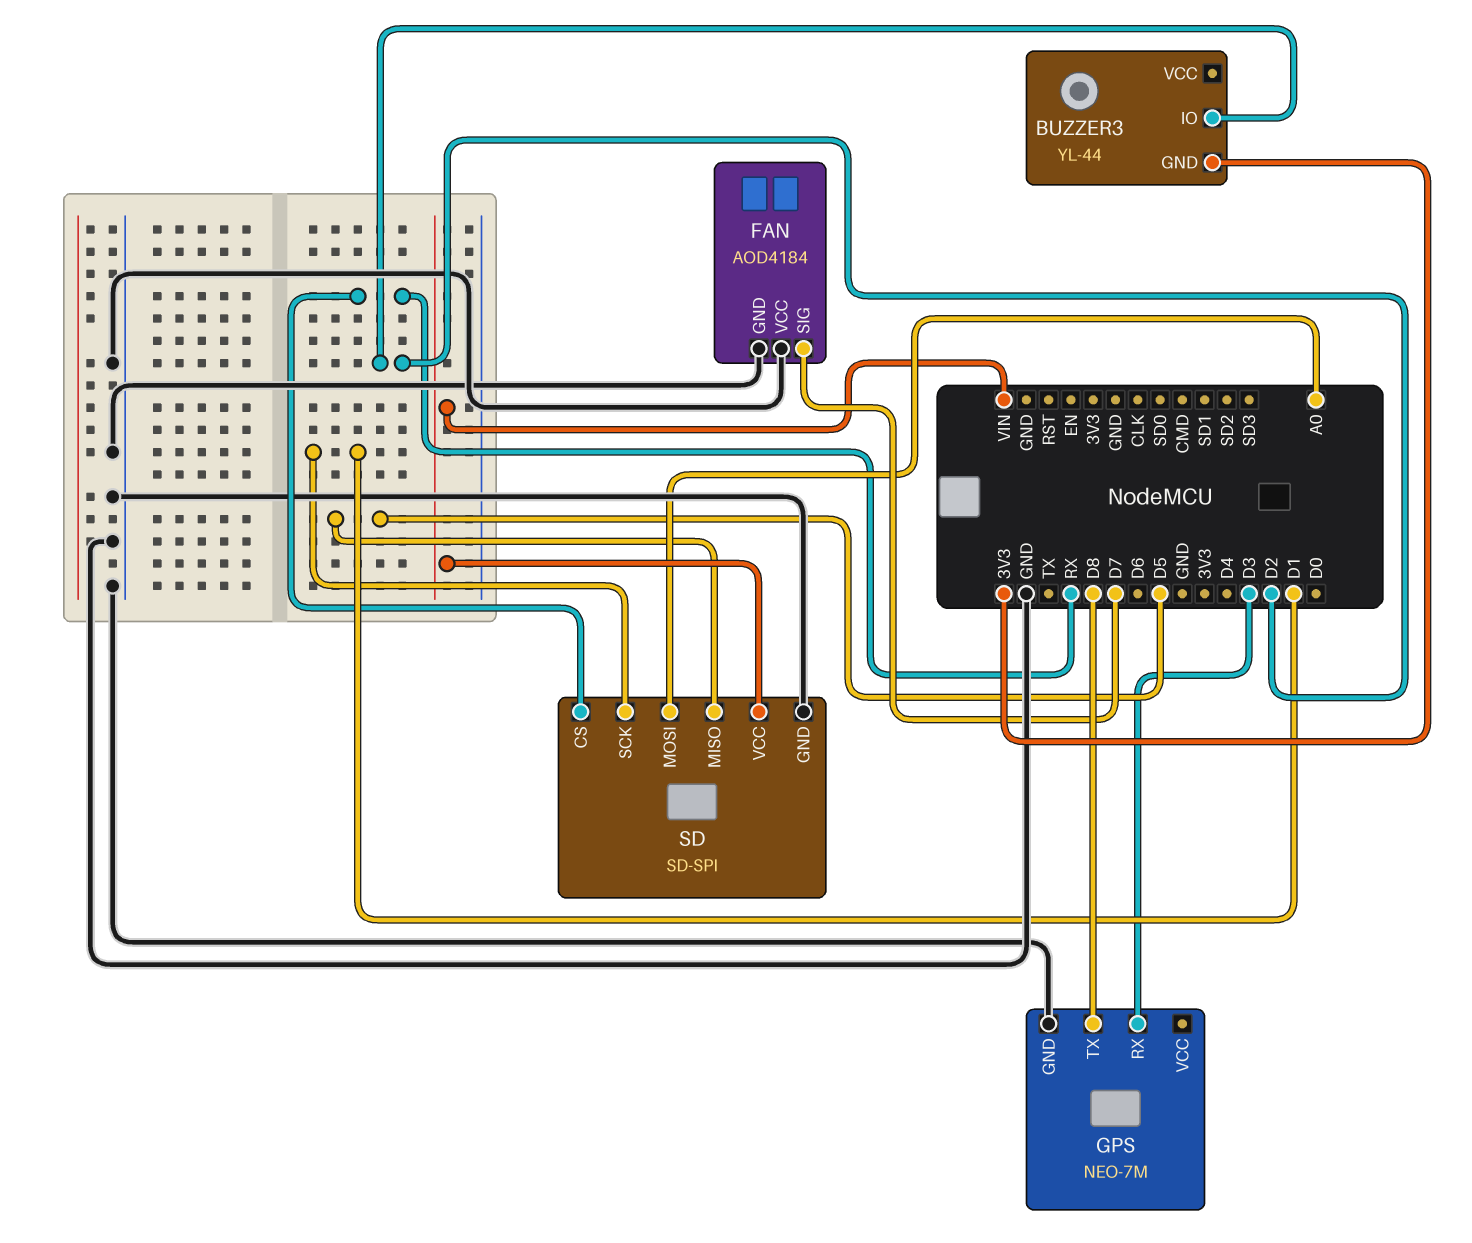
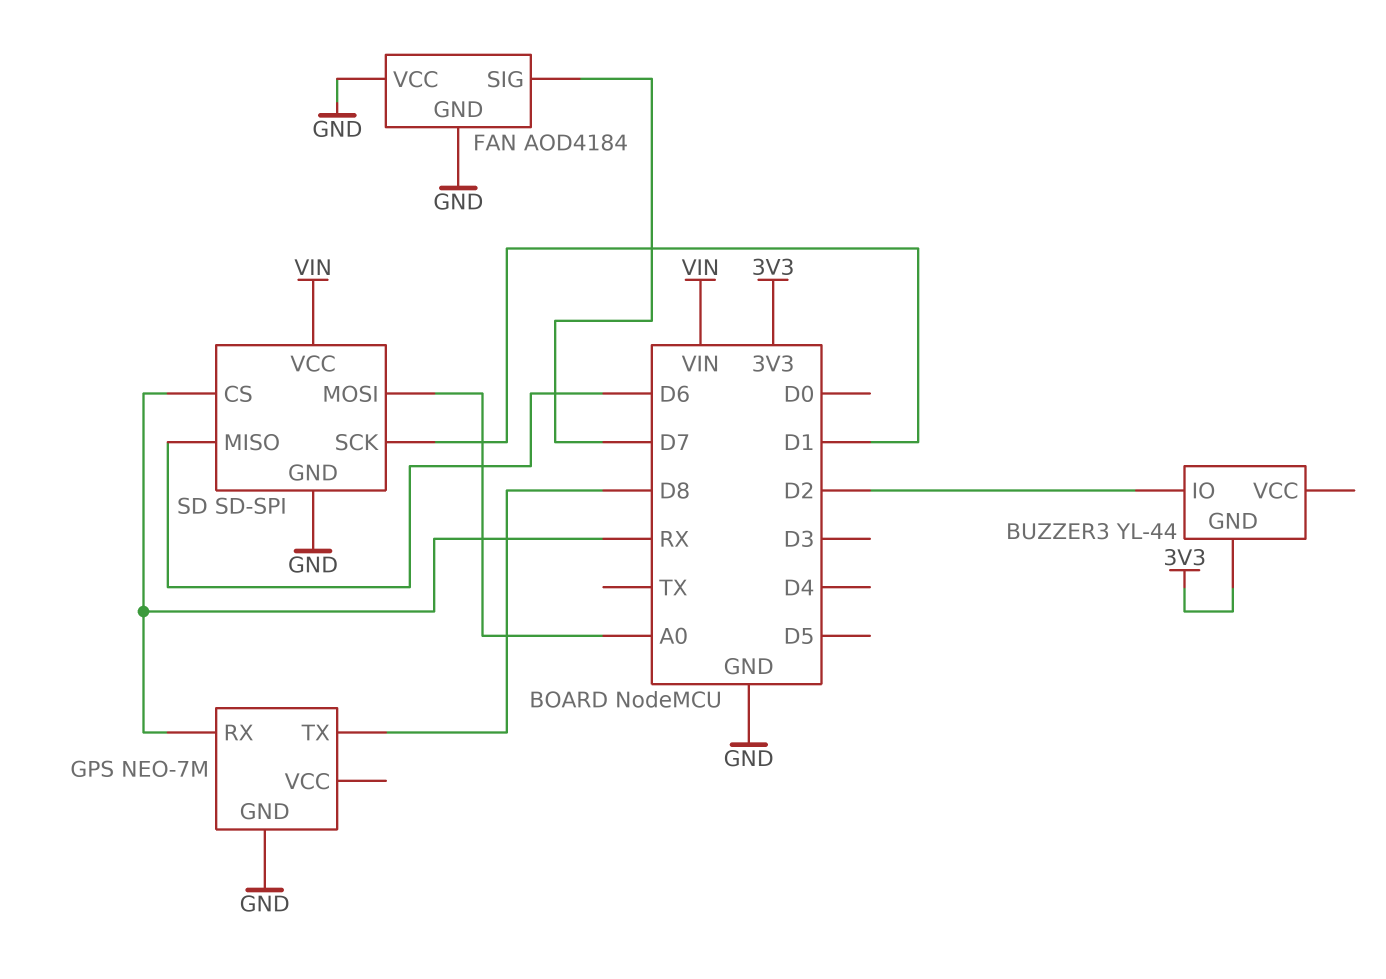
GPS pin RX: D3 -> RX
SD pin MISO: D5 -> D6

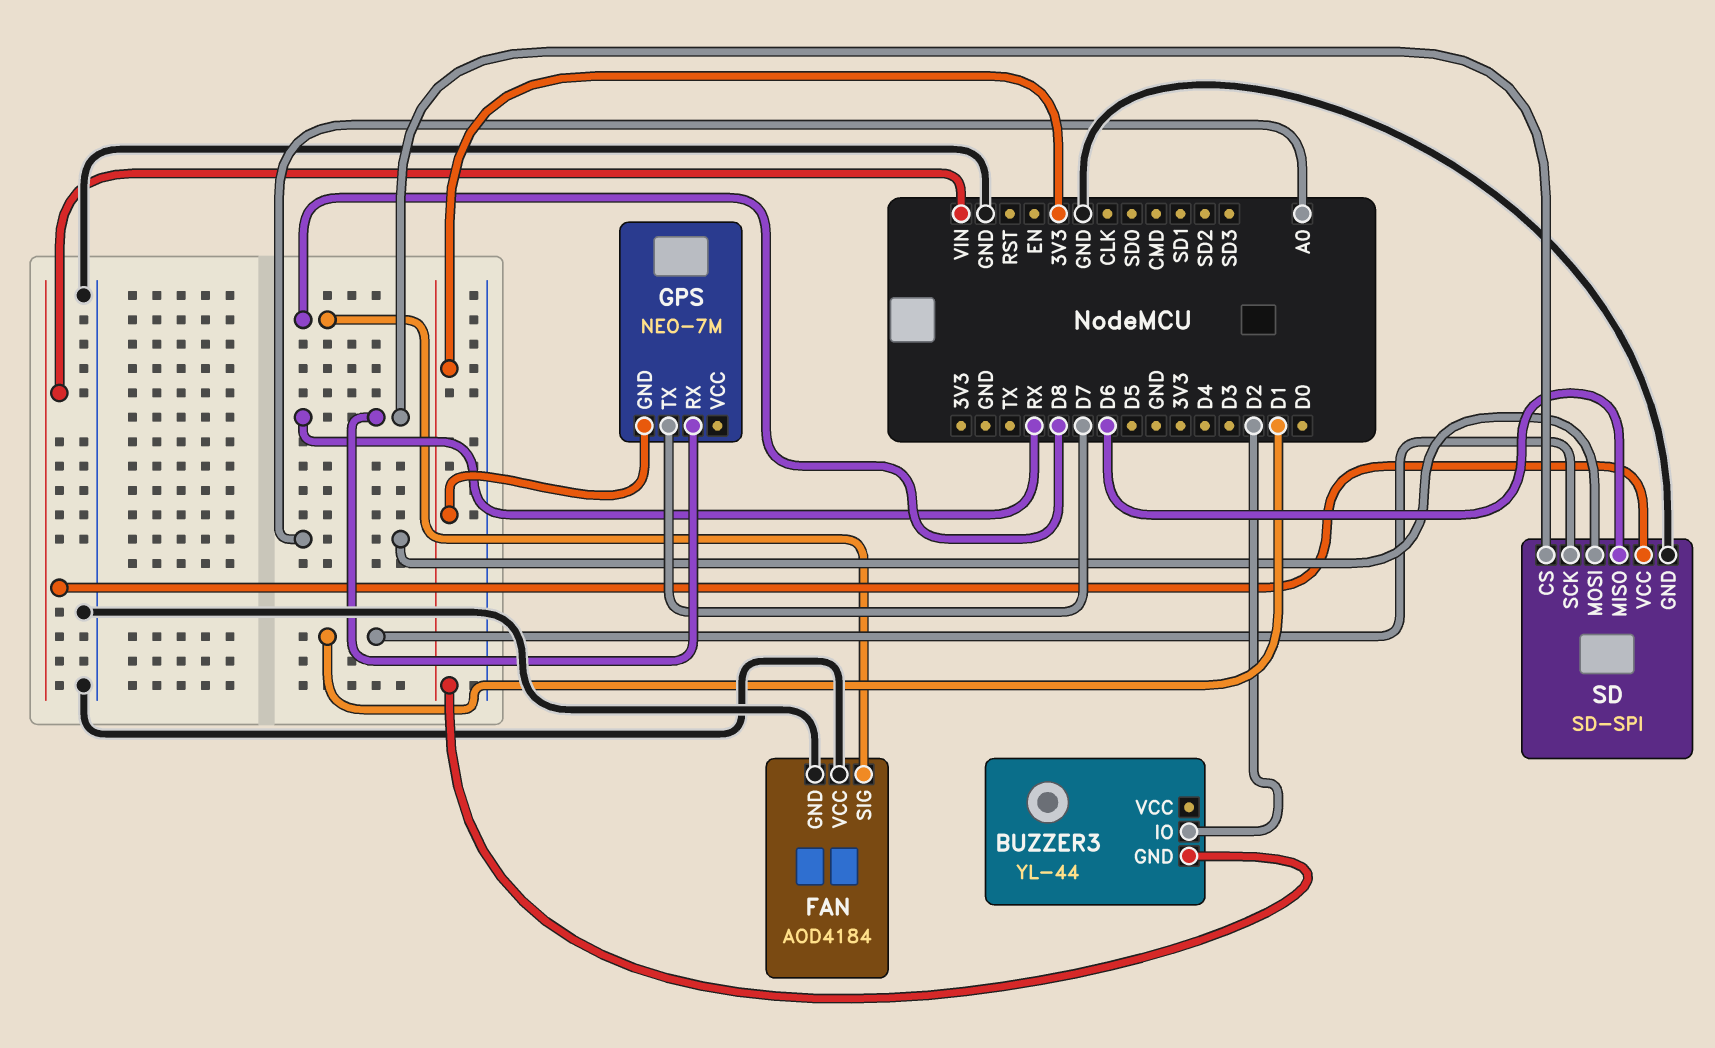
FAN pin SIG: D7 -> D8
GPS pin GND: GND -> 3V3
GPS pin TX: D8 -> D7

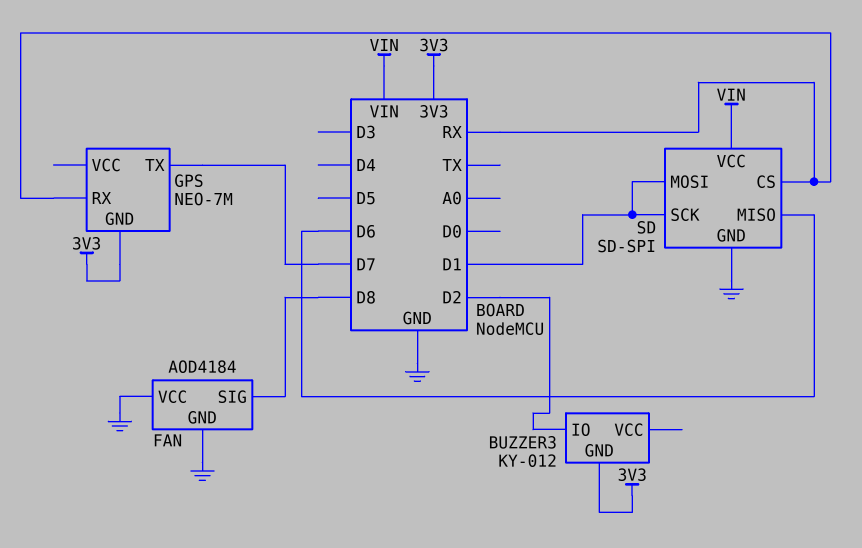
BUZZER3: YL-44 -> KY-012
SD pin MOSI: A0 -> D1

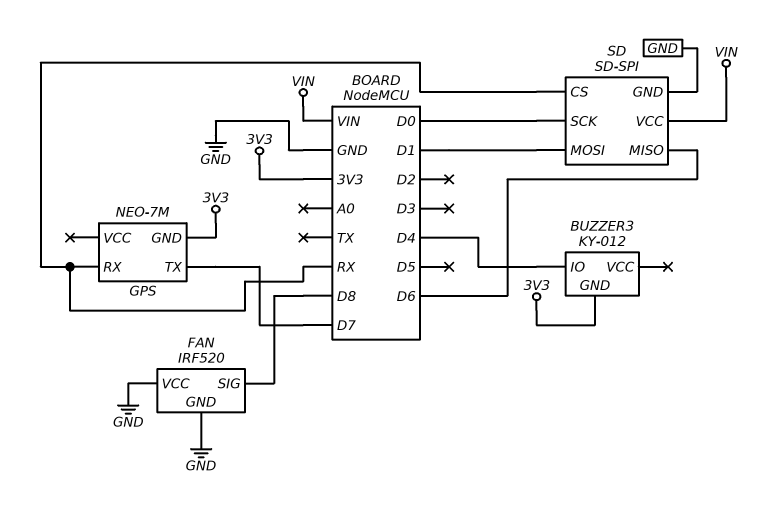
BUZZER3 pin IO: D2 -> D4
FAN: AOD4184 -> IRF520
SD pin SCK: D1 -> D0

